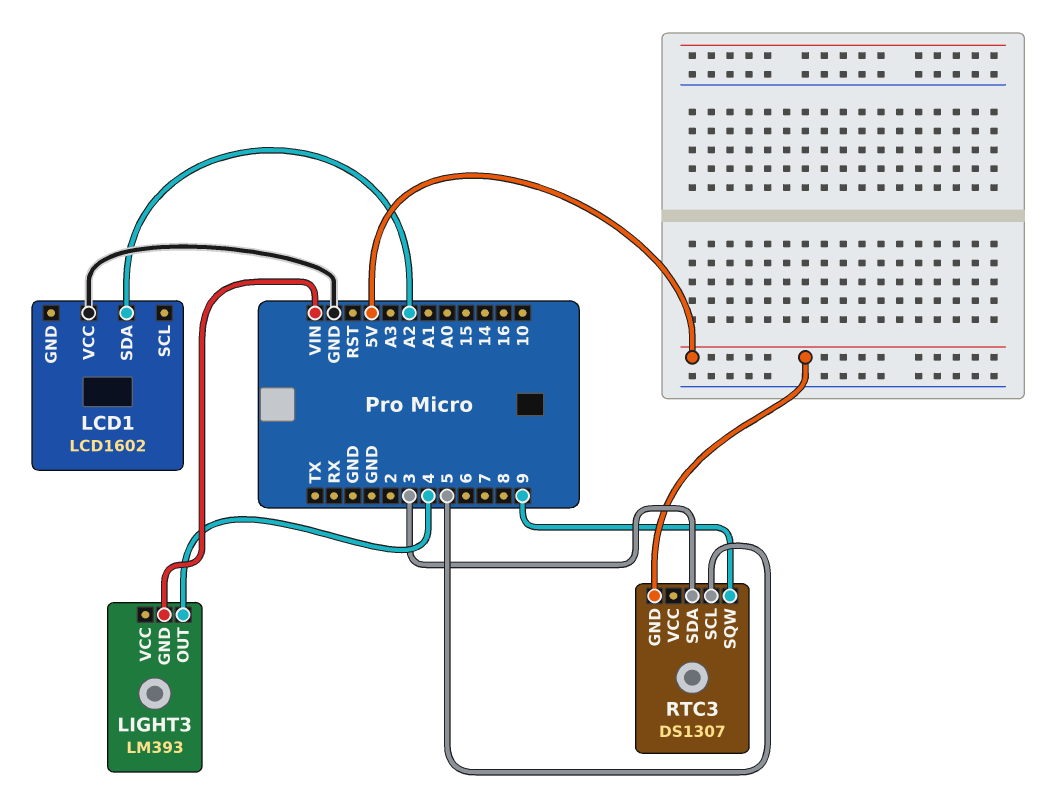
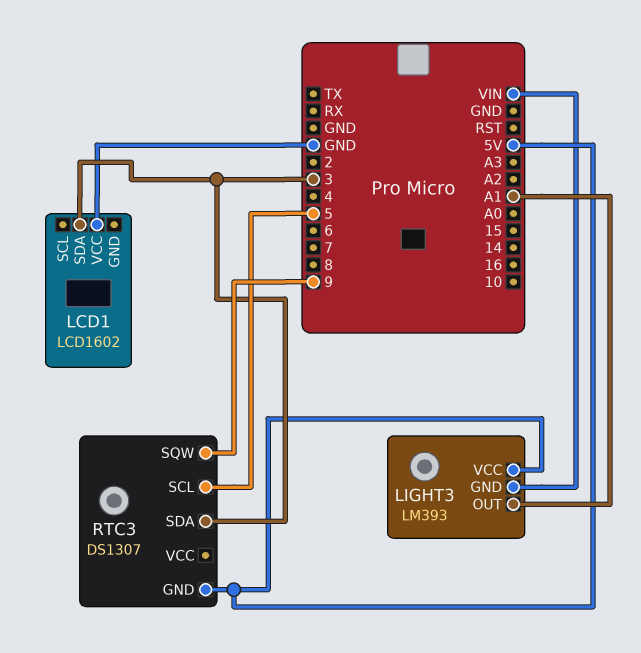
LCD1 pin SDA: A2 -> 3
LIGHT3 pin OUT: 4 -> A1
LIGHT3 pin VCC: none -> 5V

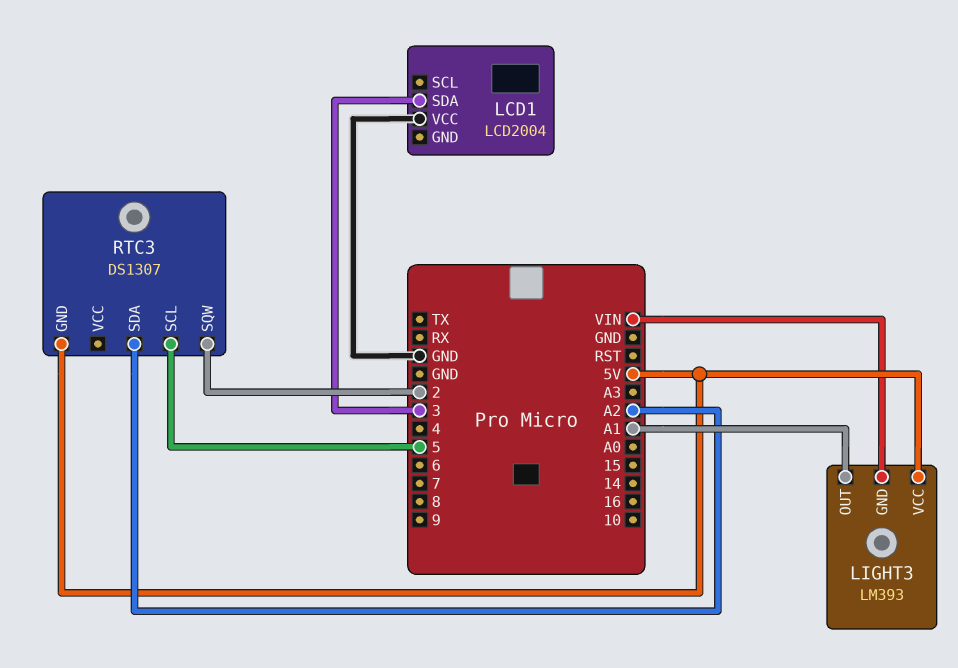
LCD1: LCD1602 -> LCD2004
RTC3 pin SDA: 3 -> A2
RTC3 pin SQW: 9 -> 2

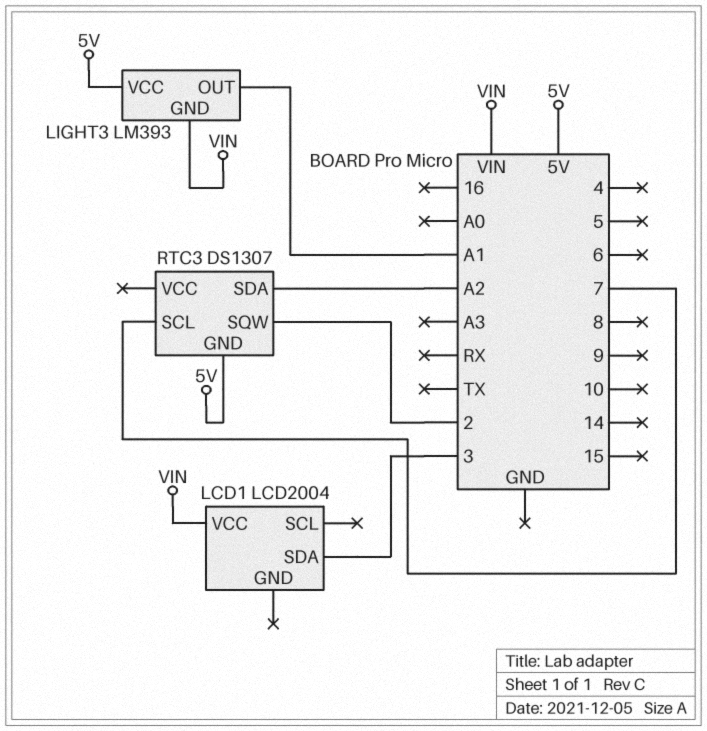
LCD1 pin VCC: GND -> VIN
RTC3 pin SCL: 5 -> 7

